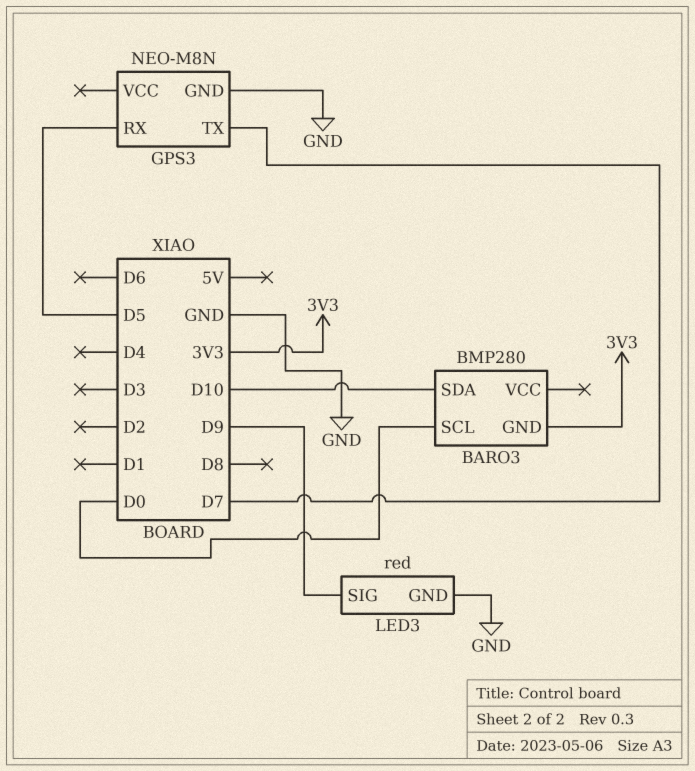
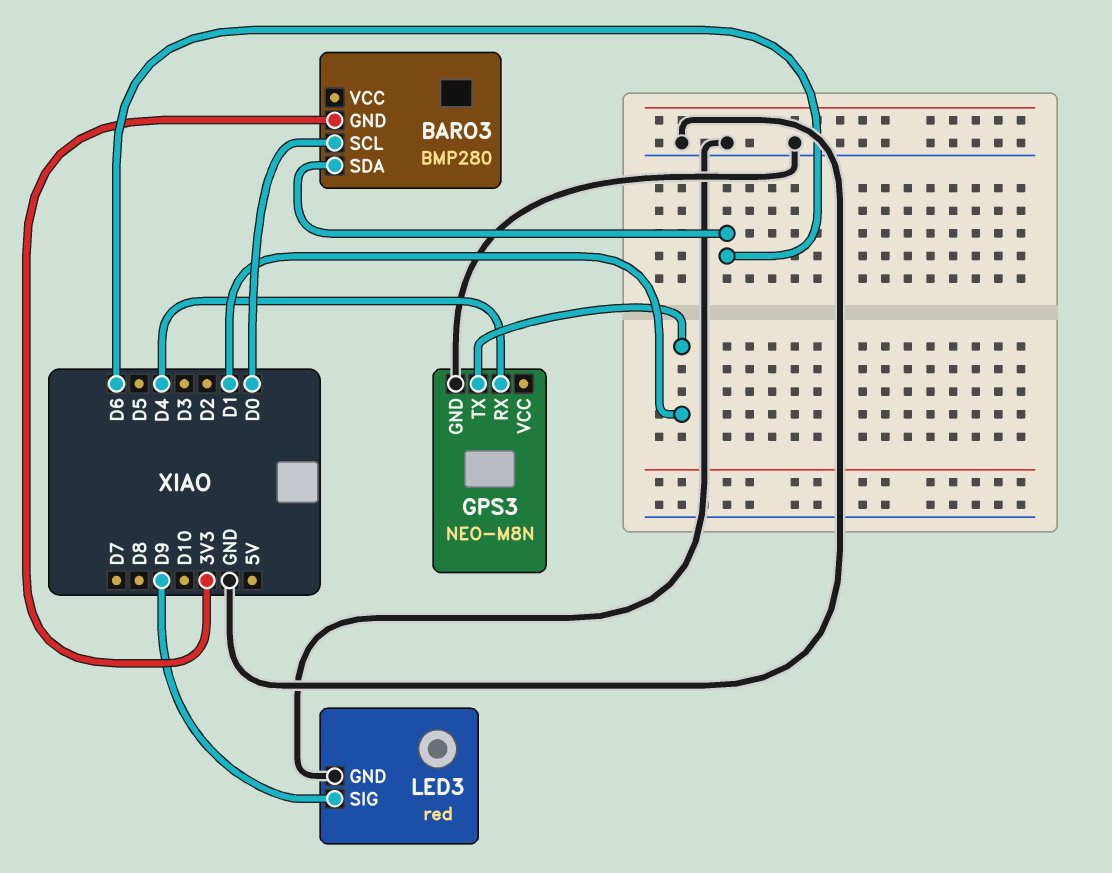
BARO3 pin SDA: D10 -> D6
GPS3 pin RX: D5 -> D4
GPS3 pin TX: D7 -> D1

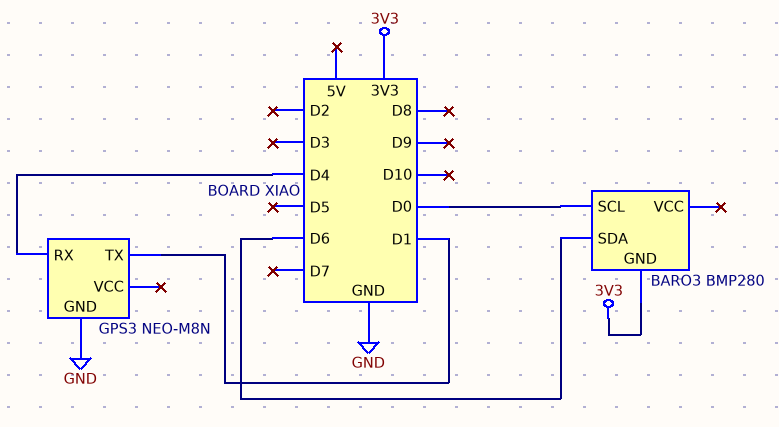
LED3: red -> none
LED3 pin GND: GND -> none
LED3 pin SIG: D9 -> none

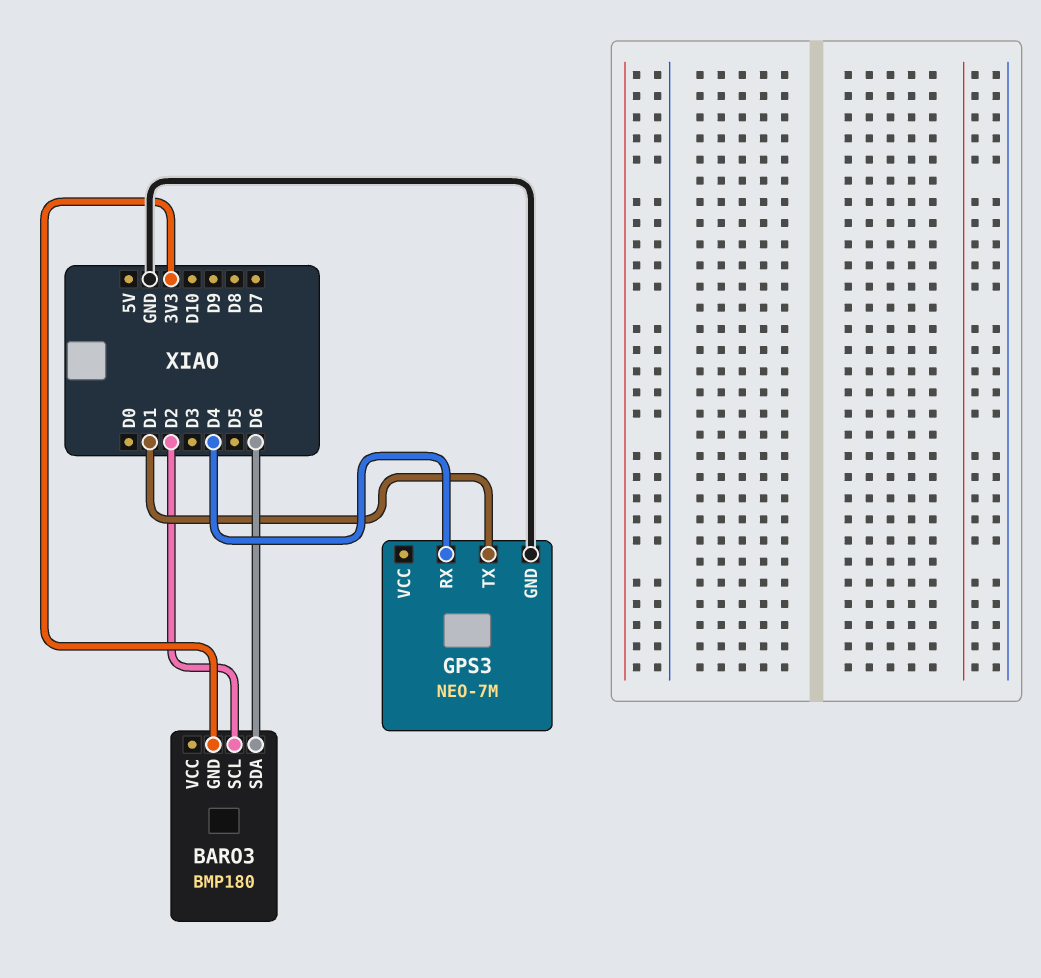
BARO3: BMP280 -> BMP180
BARO3 pin SCL: D0 -> D2
GPS3: NEO-M8N -> NEO-7M

